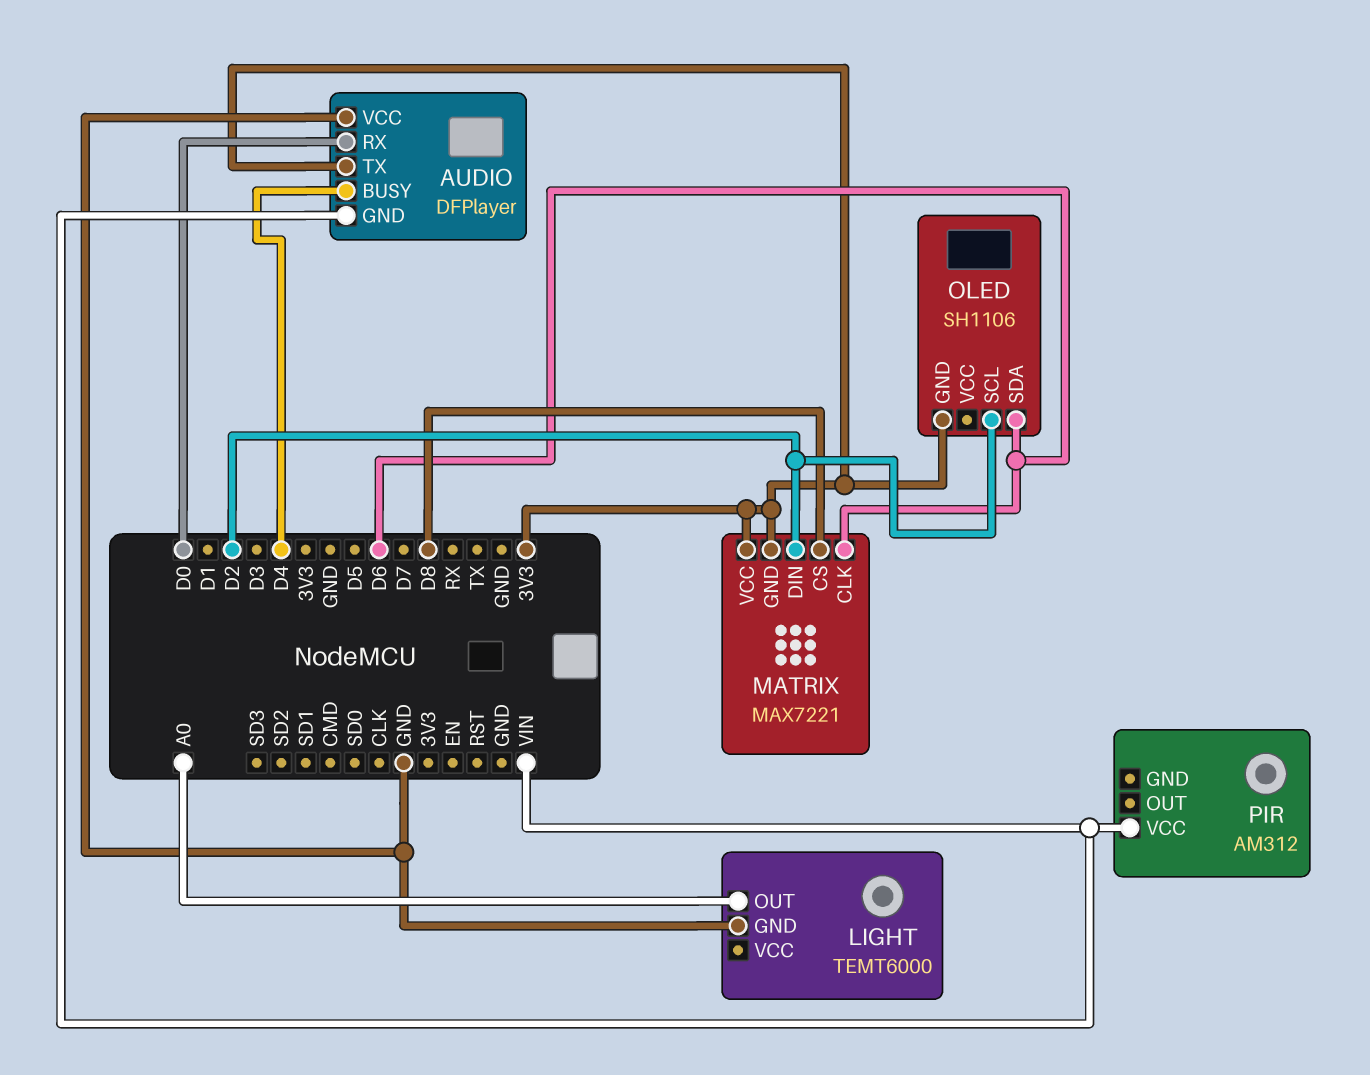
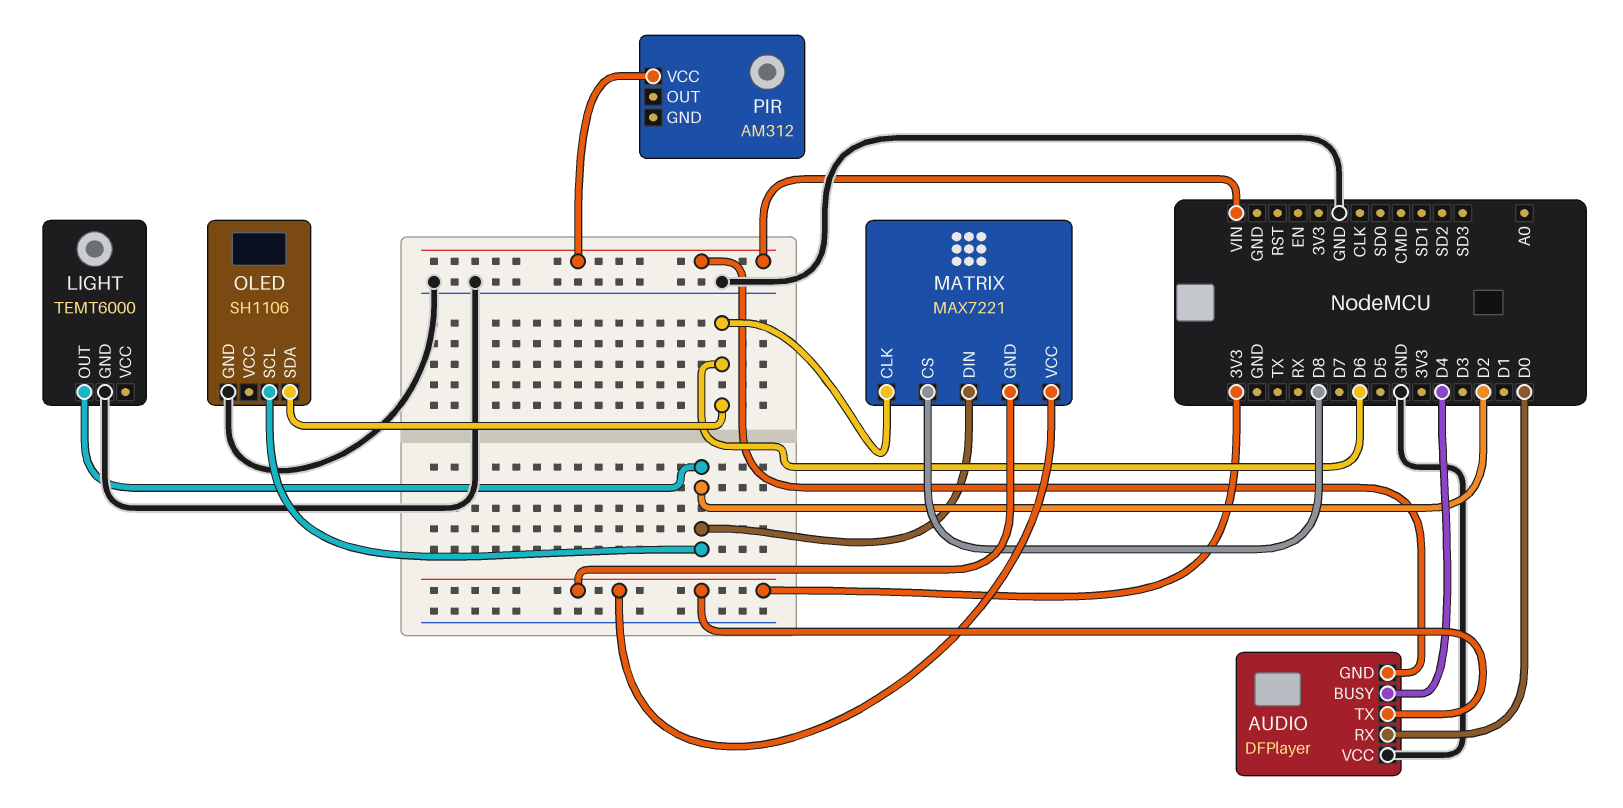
LIGHT pin OUT: A0 -> D2
OLED pin GND: 3V3 -> GND

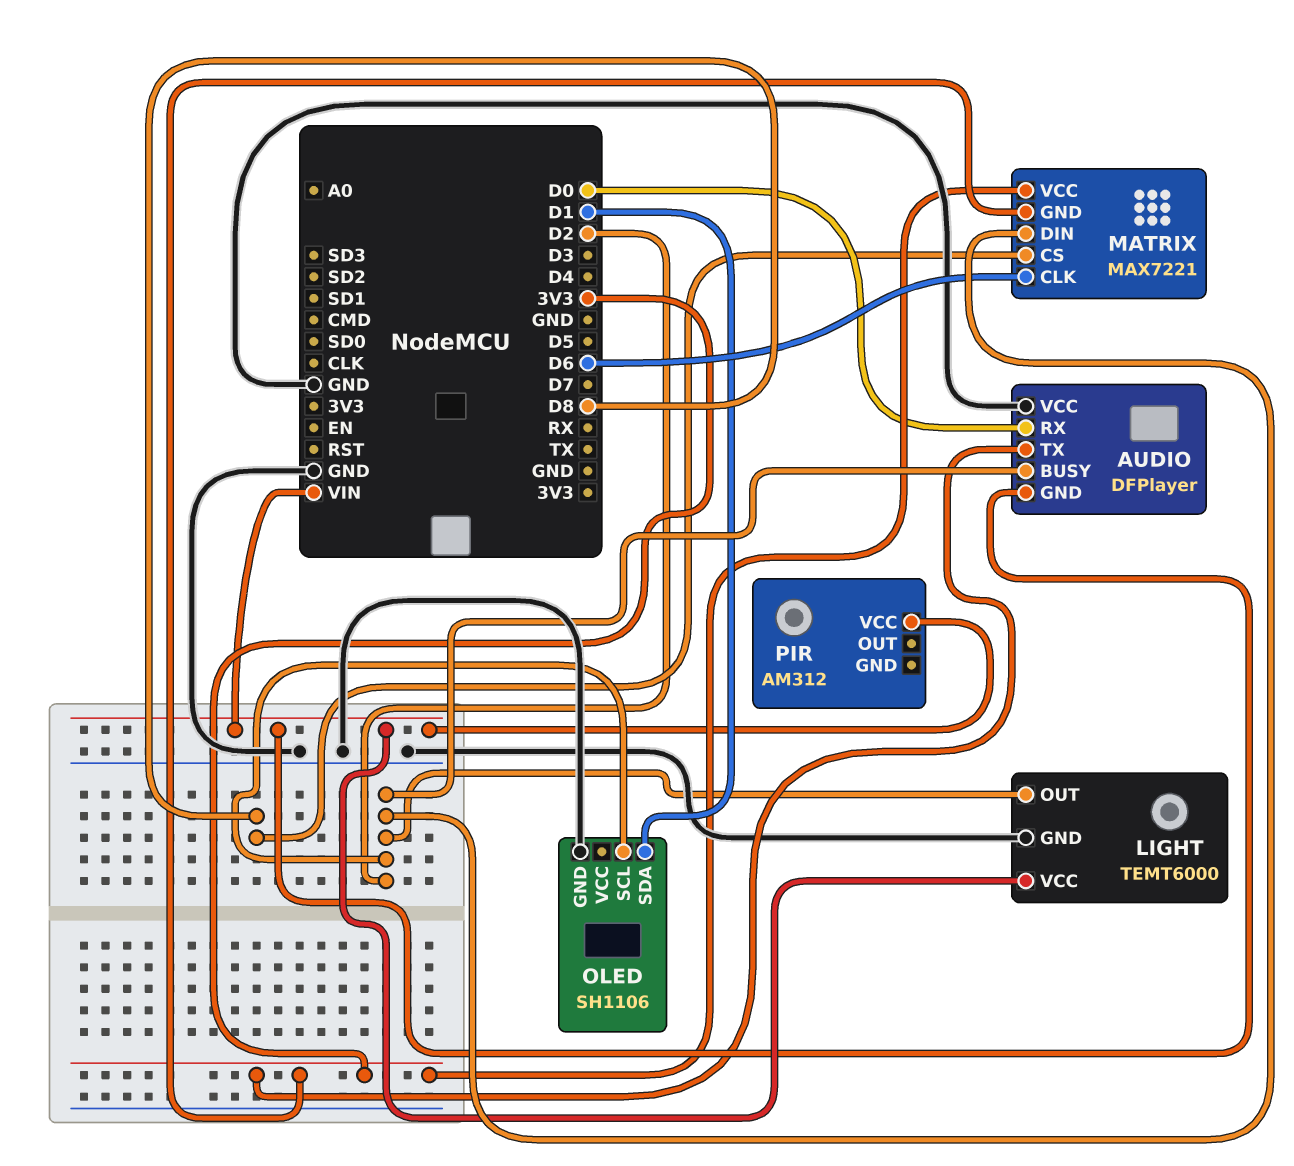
AUDIO pin BUSY: D4 -> D2
LIGHT pin VCC: none -> VIN
OLED pin SDA: D6 -> D1

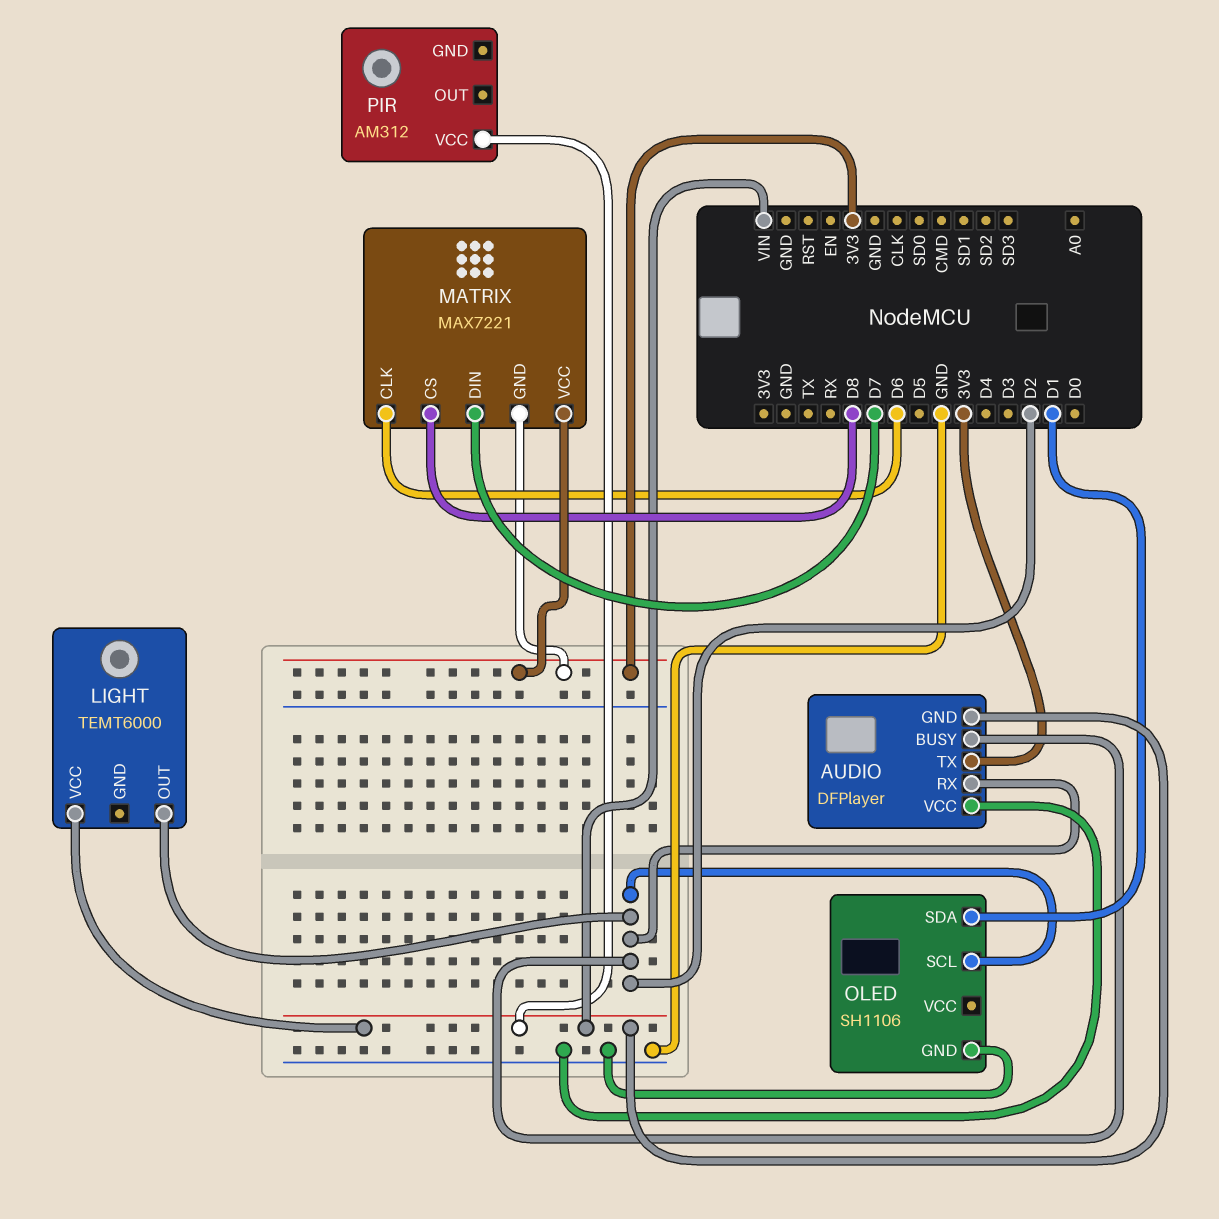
AUDIO pin RX: D0 -> D2
LIGHT pin GND: GND -> none
MATRIX pin DIN: D2 -> D7

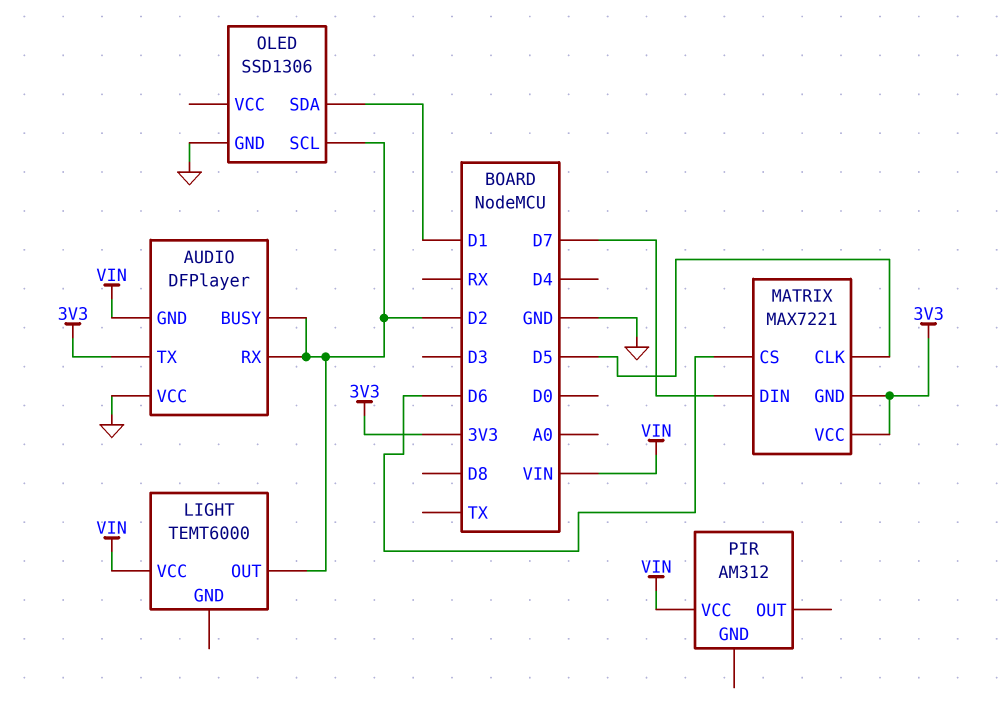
MATRIX pin CLK: D6 -> D5
MATRIX pin CS: D8 -> D6
OLED: SH1106 -> SSD1306

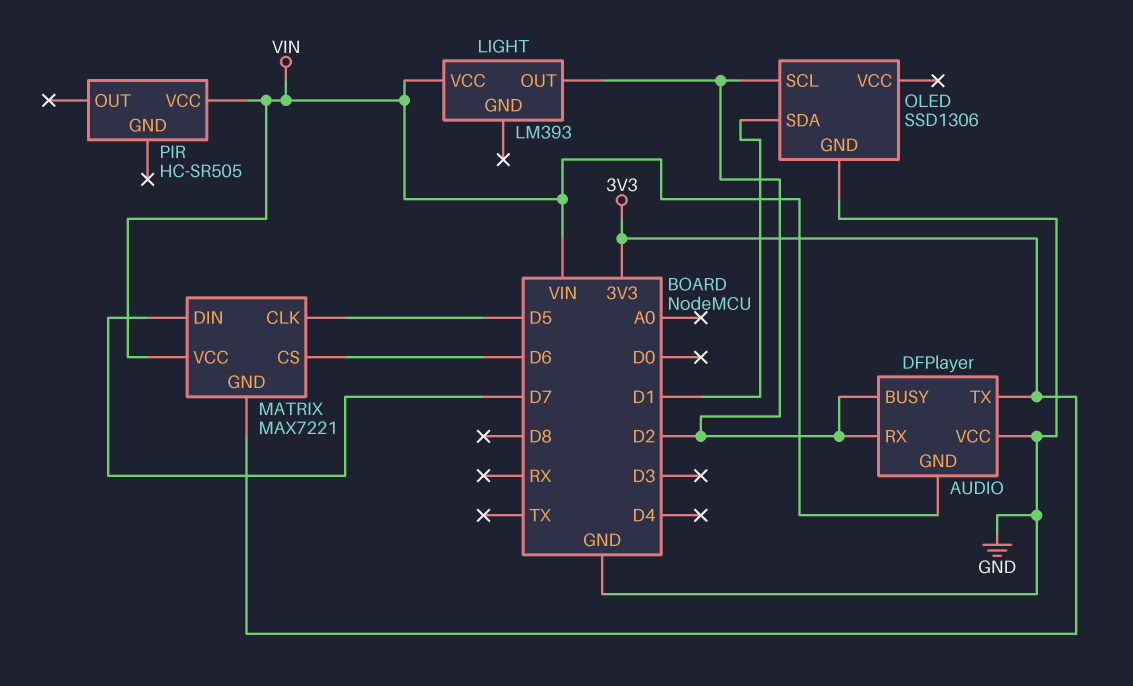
LIGHT: TEMT6000 -> LM393
MATRIX pin VCC: 3V3 -> VIN
PIR: AM312 -> HC-SR505

